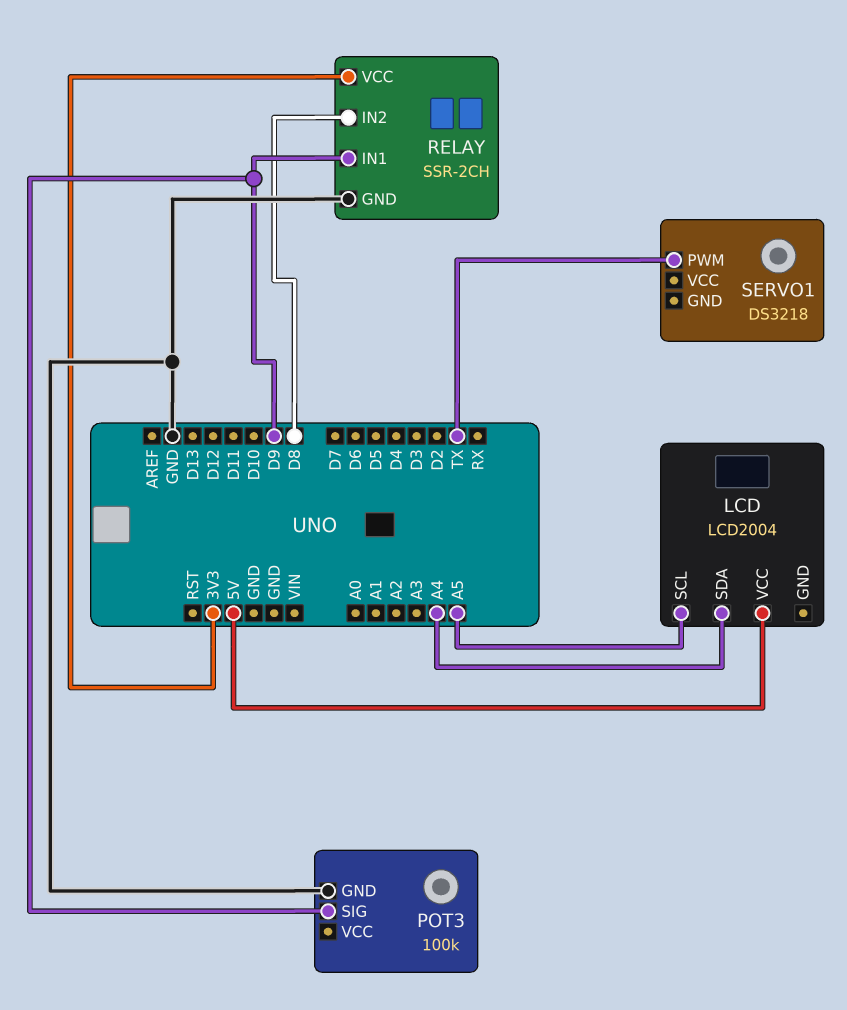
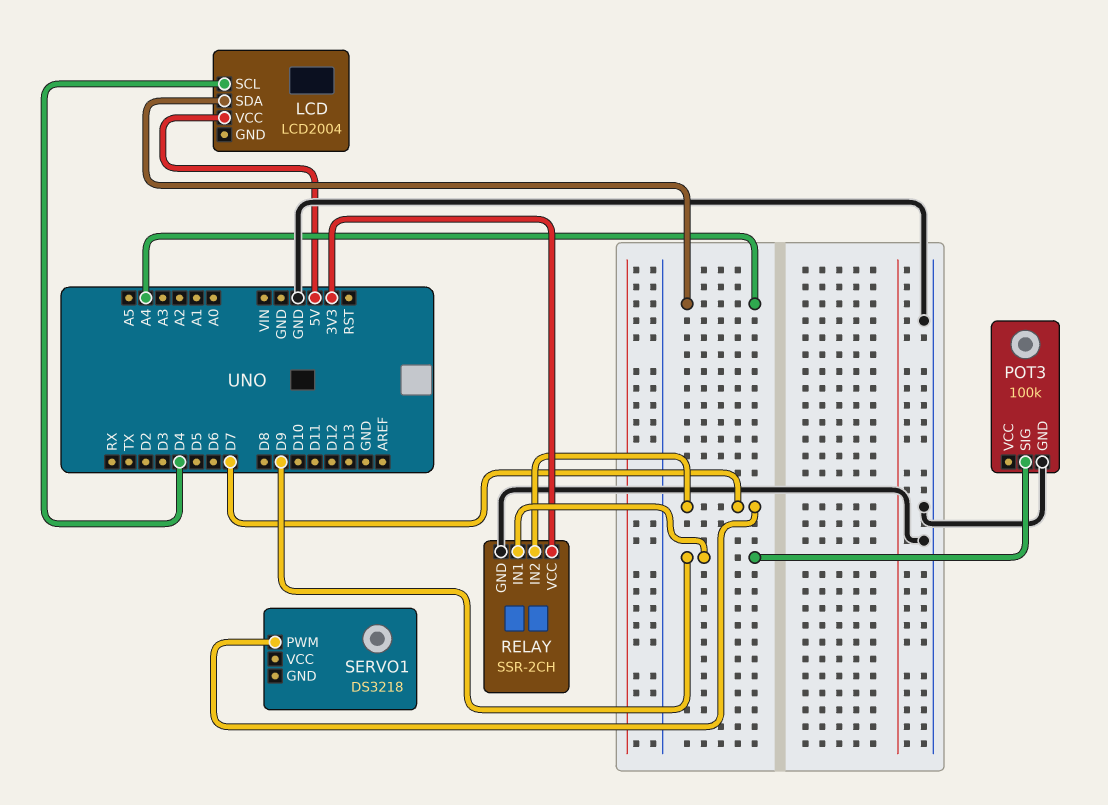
LCD pin SCL: A5 -> D4
RELAY pin IN2: D8 -> D7
SERVO1 pin PWM: TX -> D7

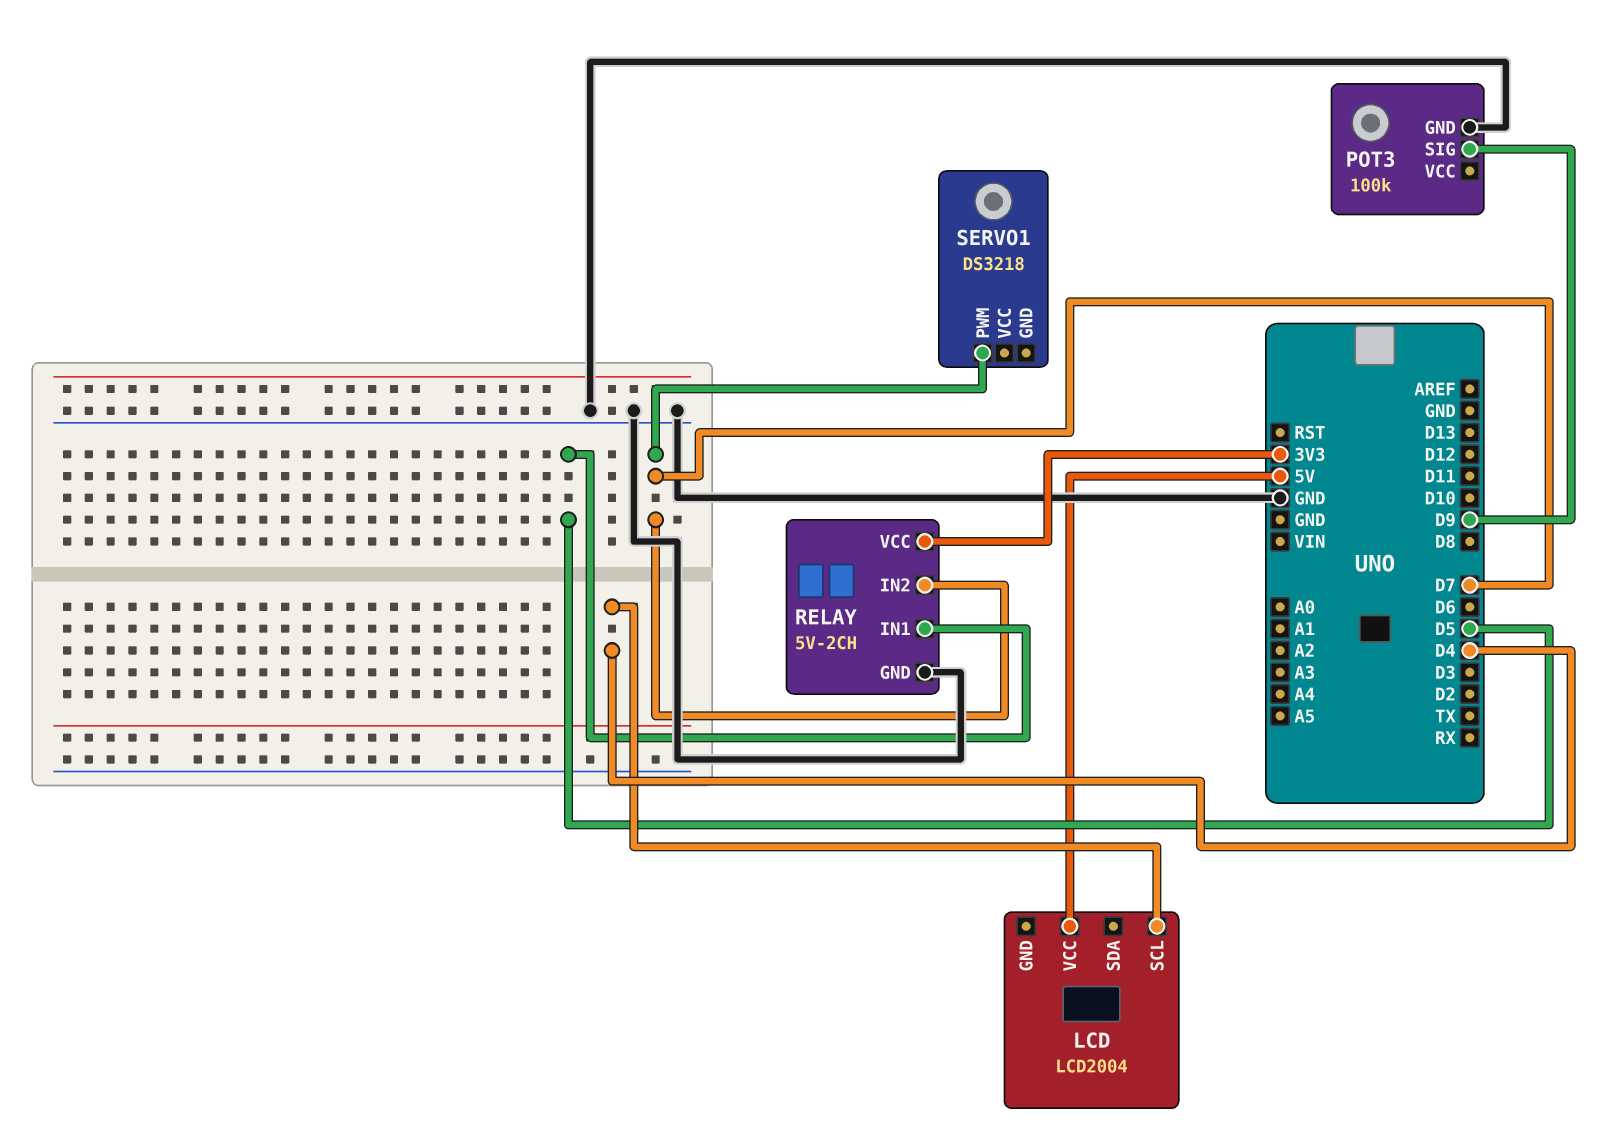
LCD pin SDA: A4 -> none
RELAY: SSR-2CH -> 5V-2CH
RELAY pin IN1: D9 -> D5

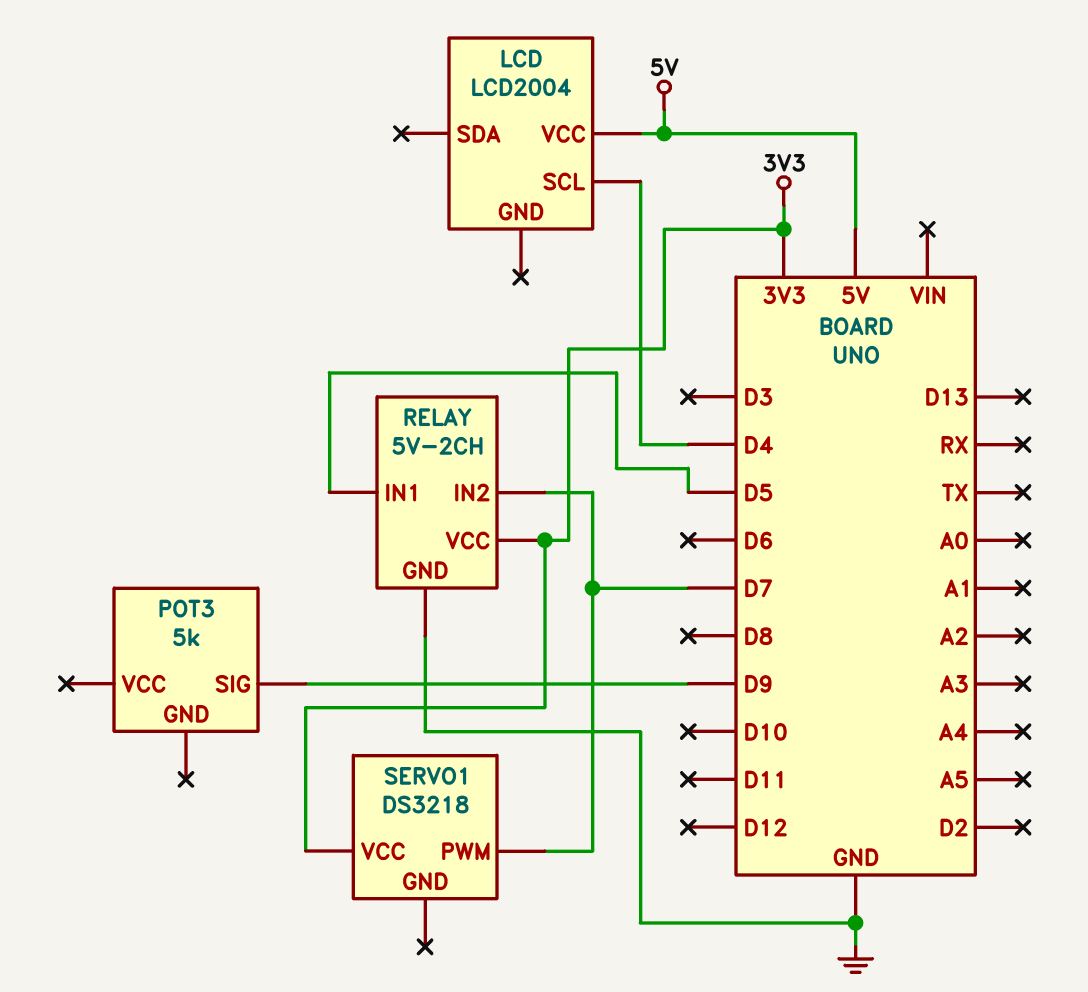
POT3: 100k -> 5k
POT3 pin GND: GND -> none
SERVO1 pin VCC: none -> 3V3

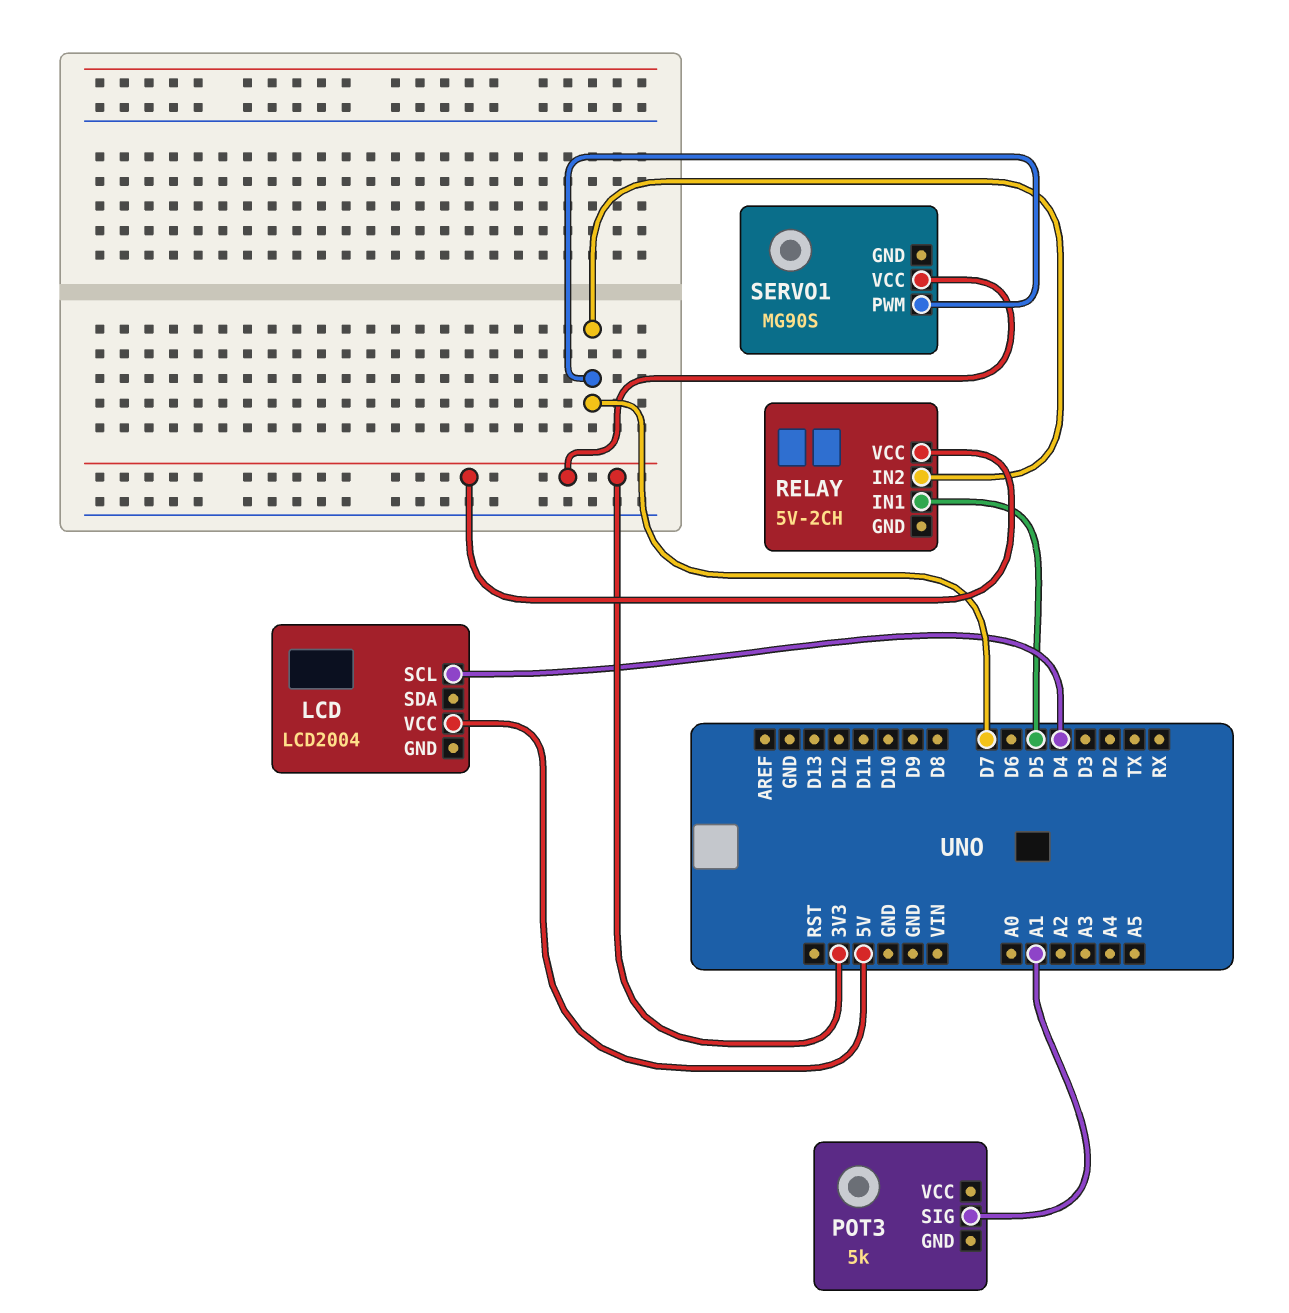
POT3 pin SIG: D9 -> A1
RELAY pin GND: GND -> none
SERVO1: DS3218 -> MG90S

